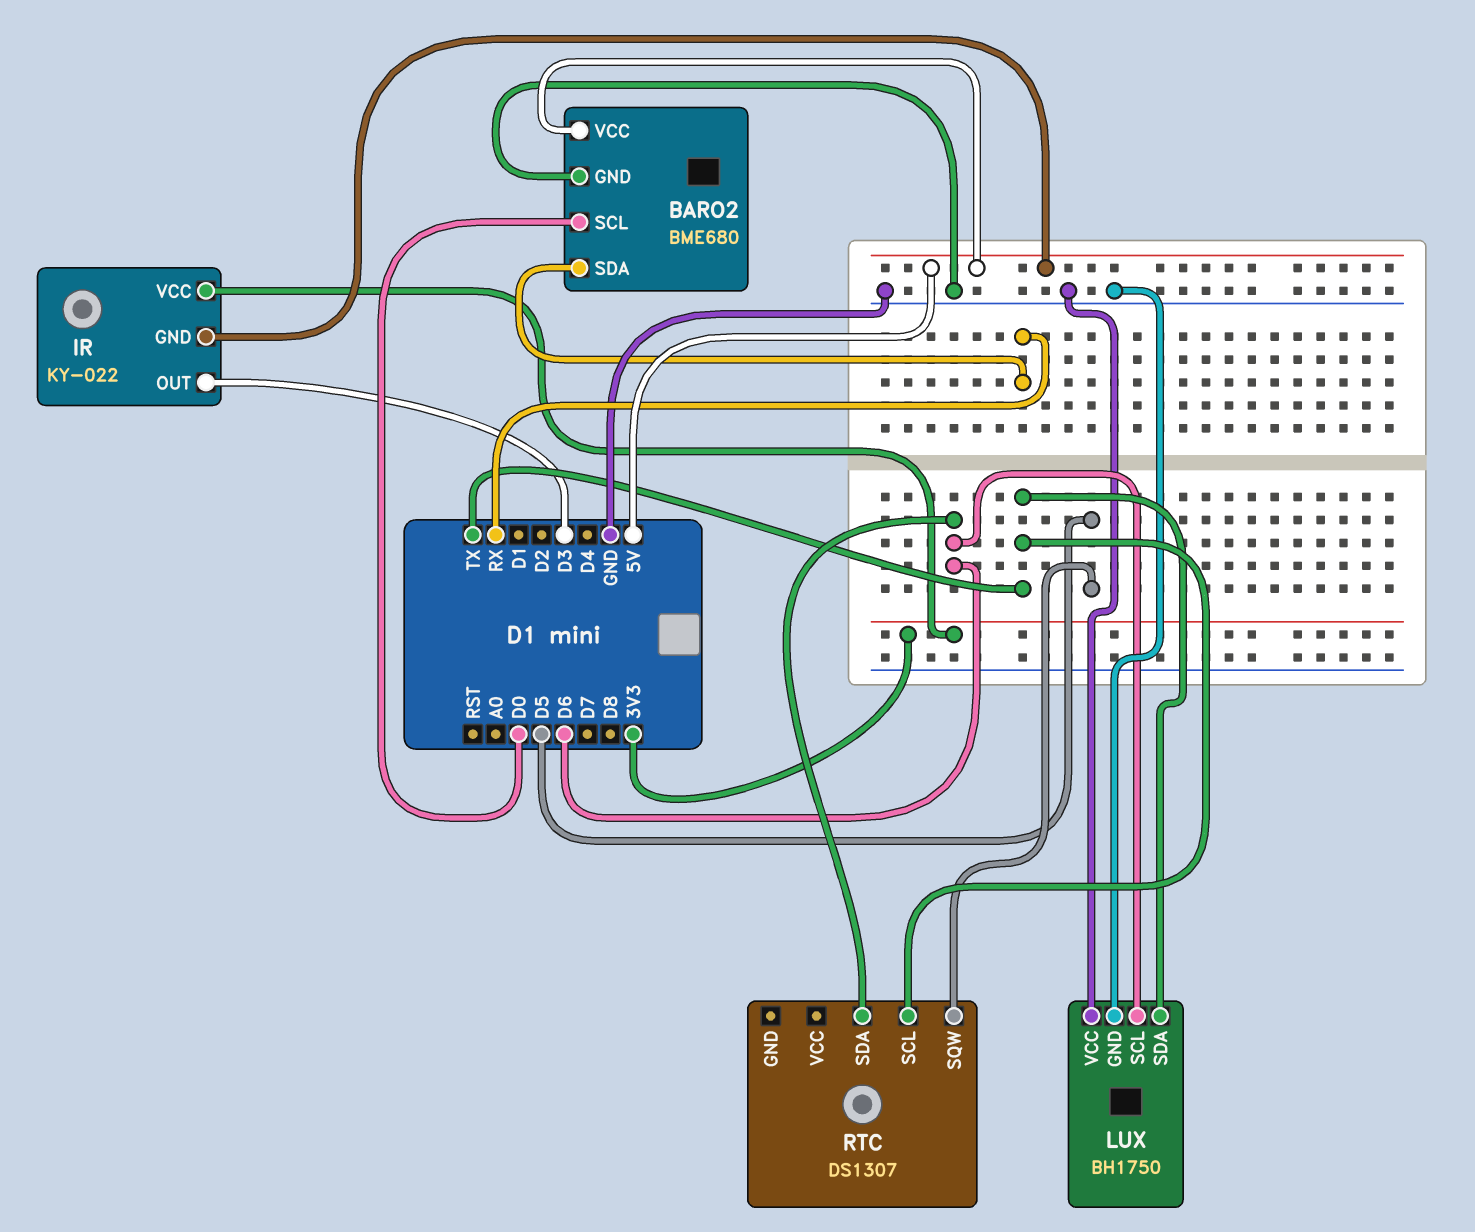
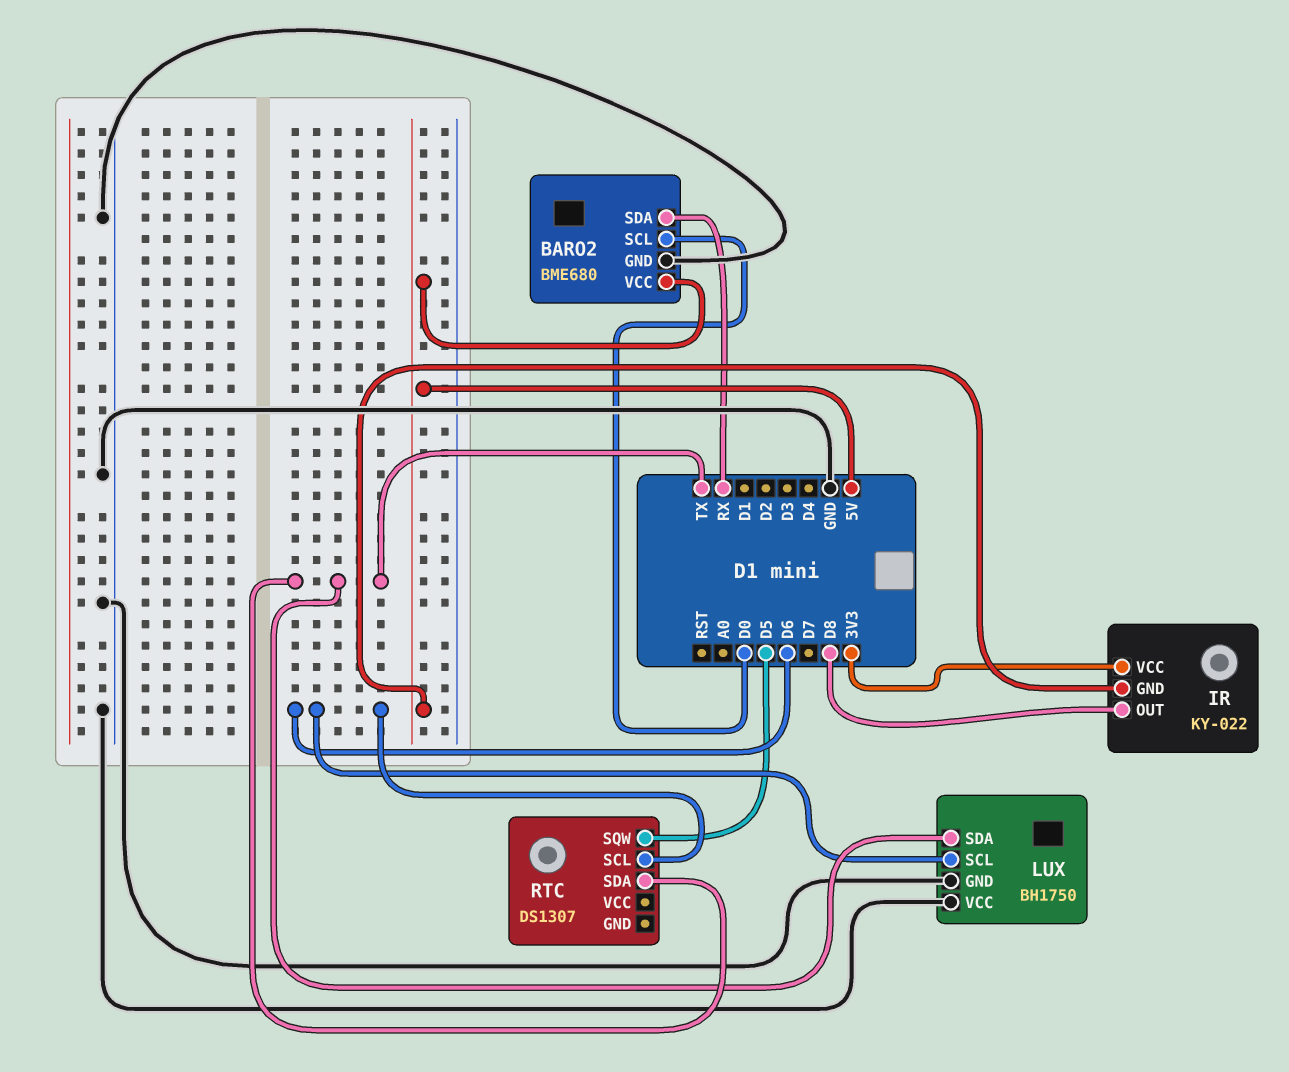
IR pin OUT: D3 -> D8
RTC pin SCL: TX -> D6
RTC pin SDA: D6 -> TX

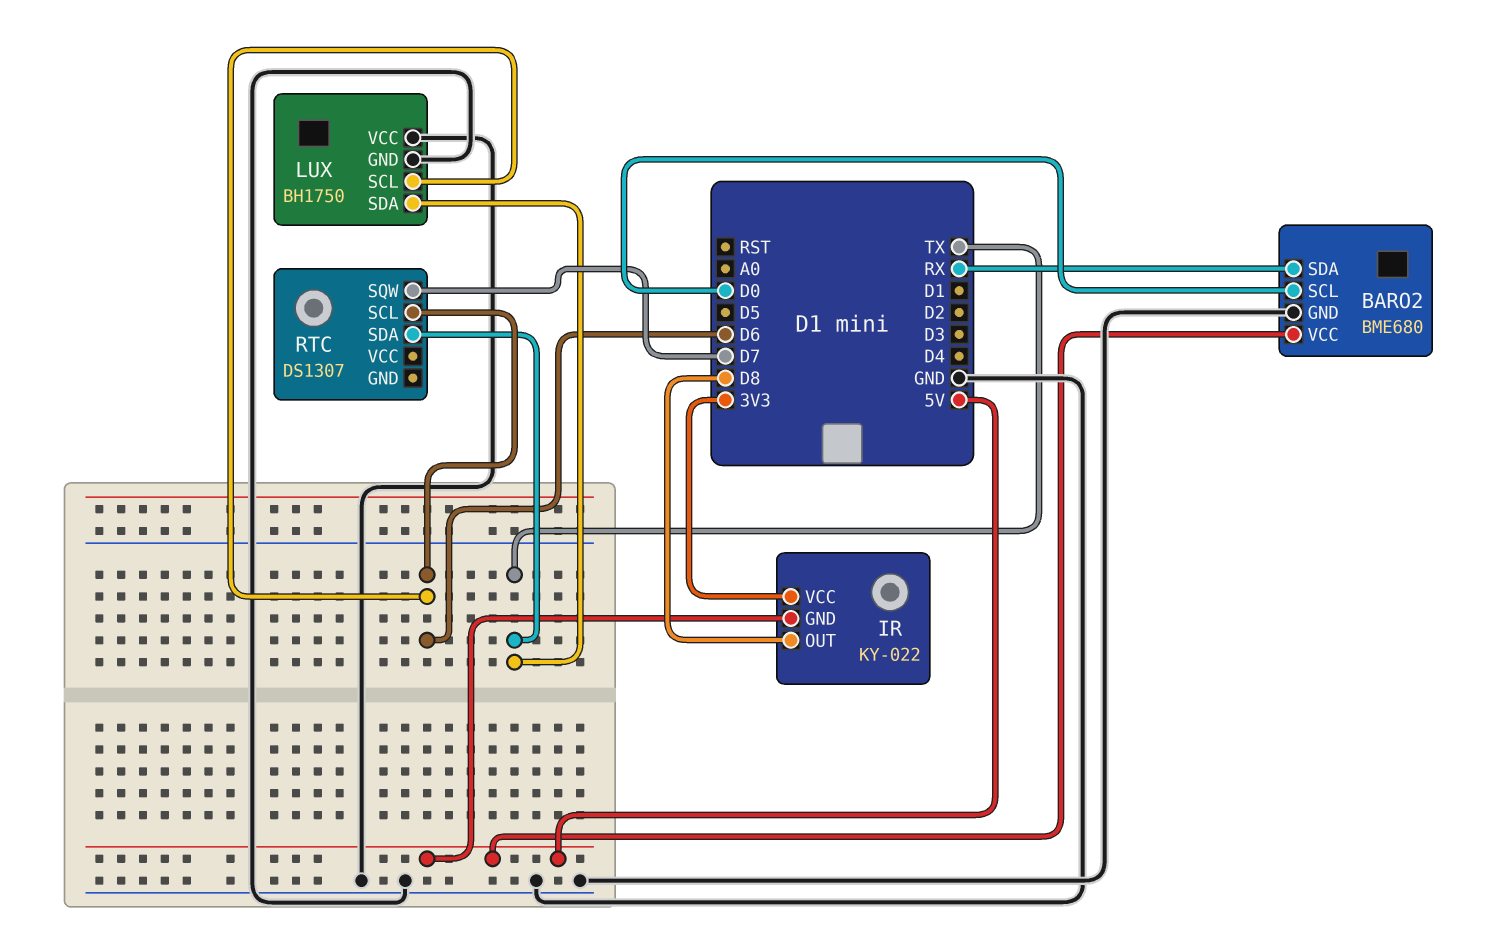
RTC pin SQW: D5 -> D7

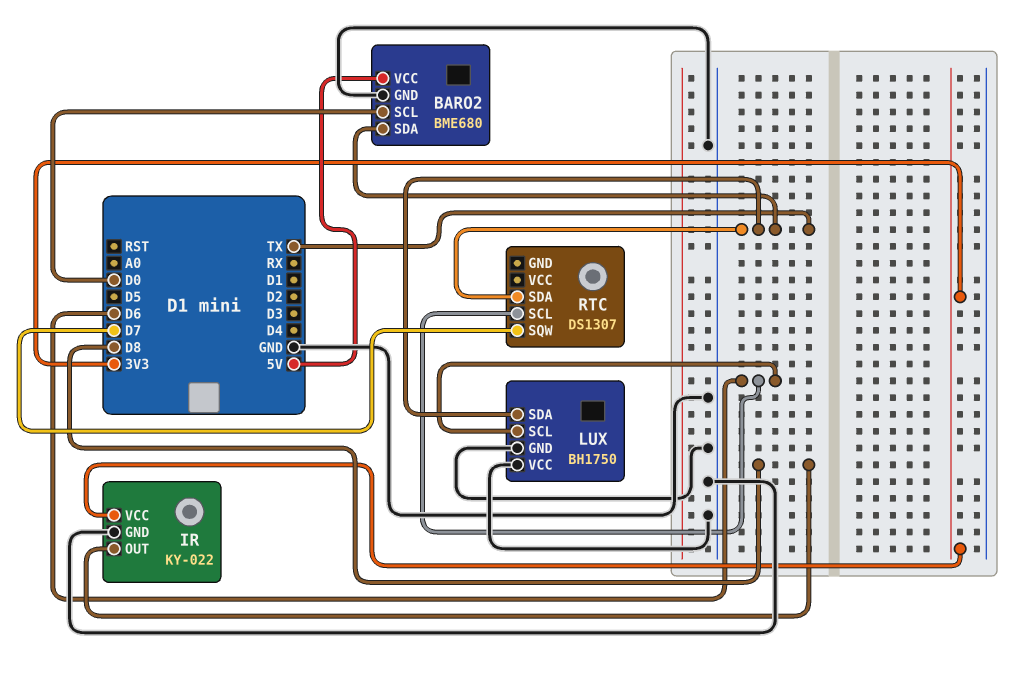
BARO2 pin SDA: RX -> TX
IR pin GND: 5V -> GND

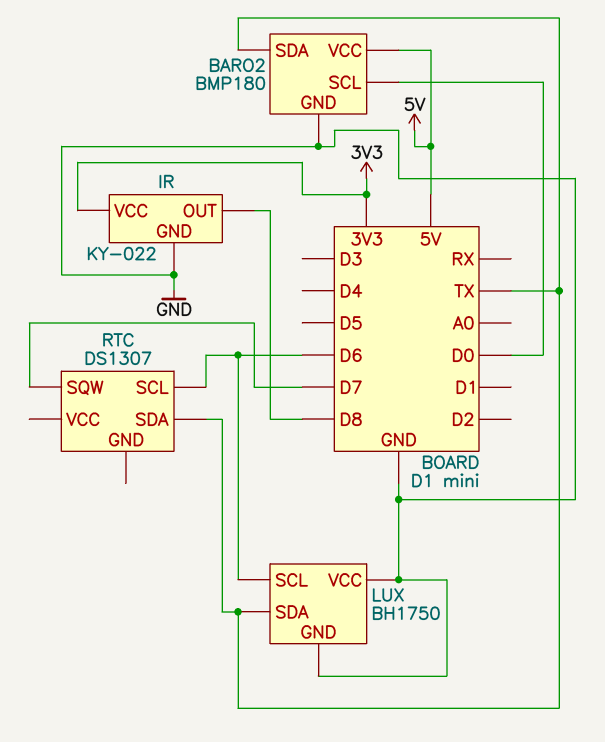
BARO2: BME680 -> BMP180

